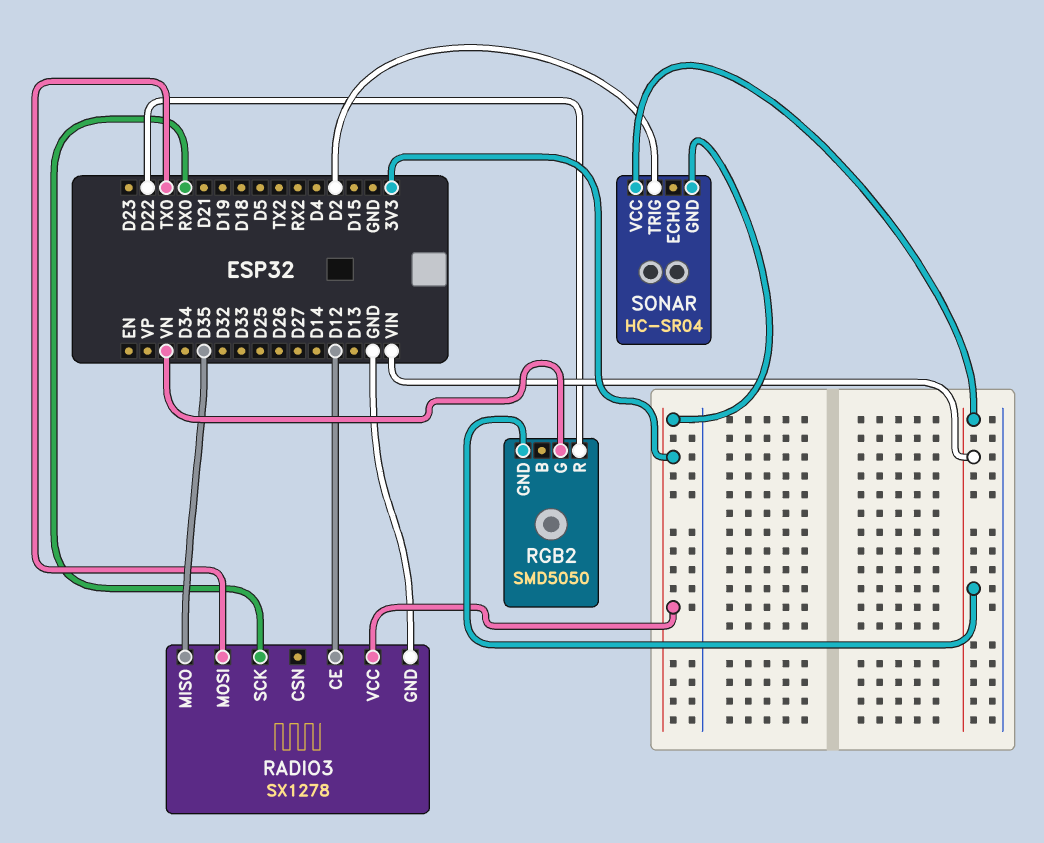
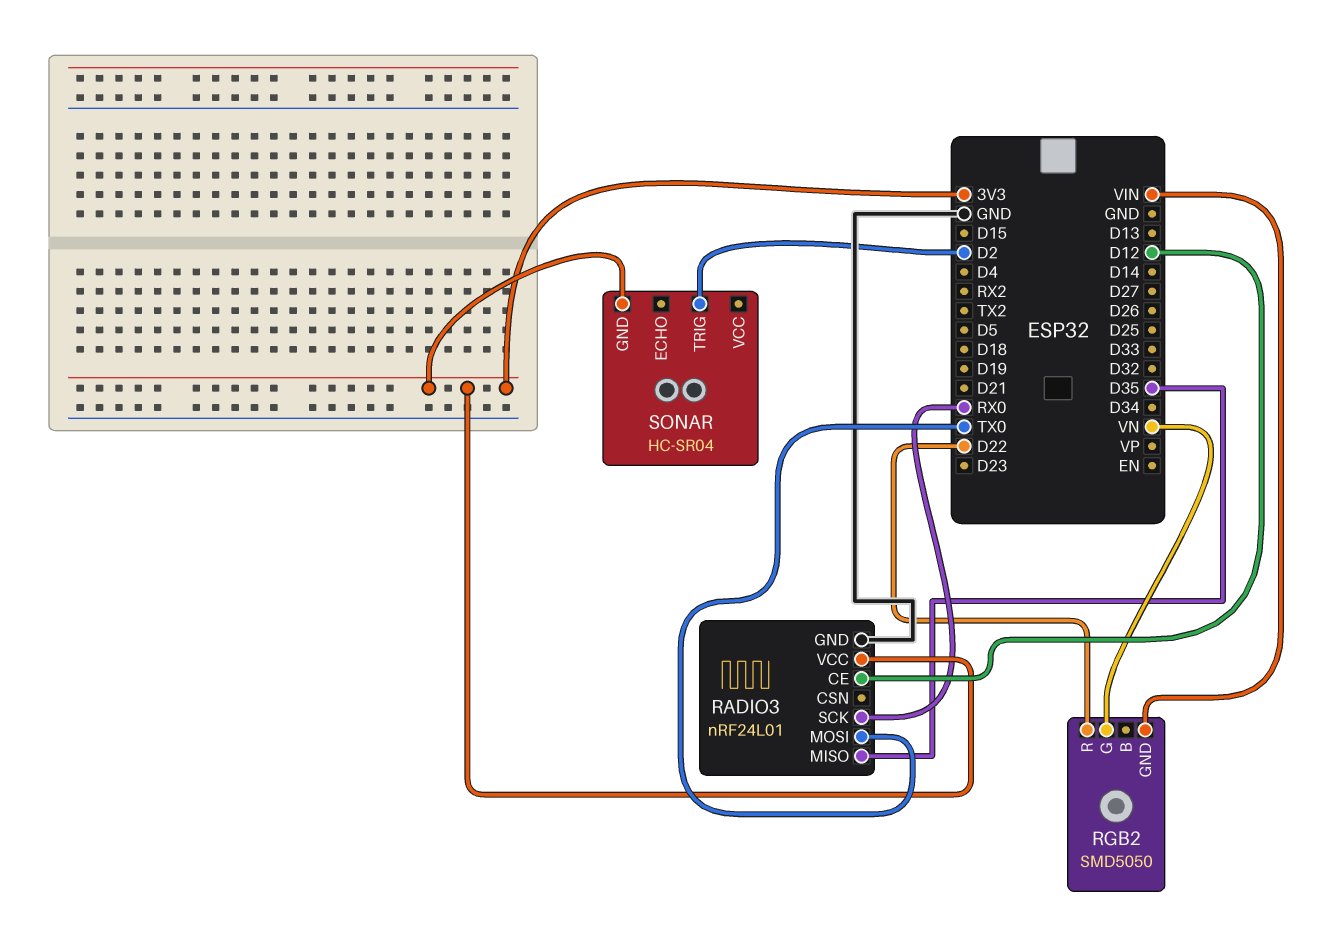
RADIO3: SX1278 -> nRF24L01
SONAR pin VCC: VIN -> none

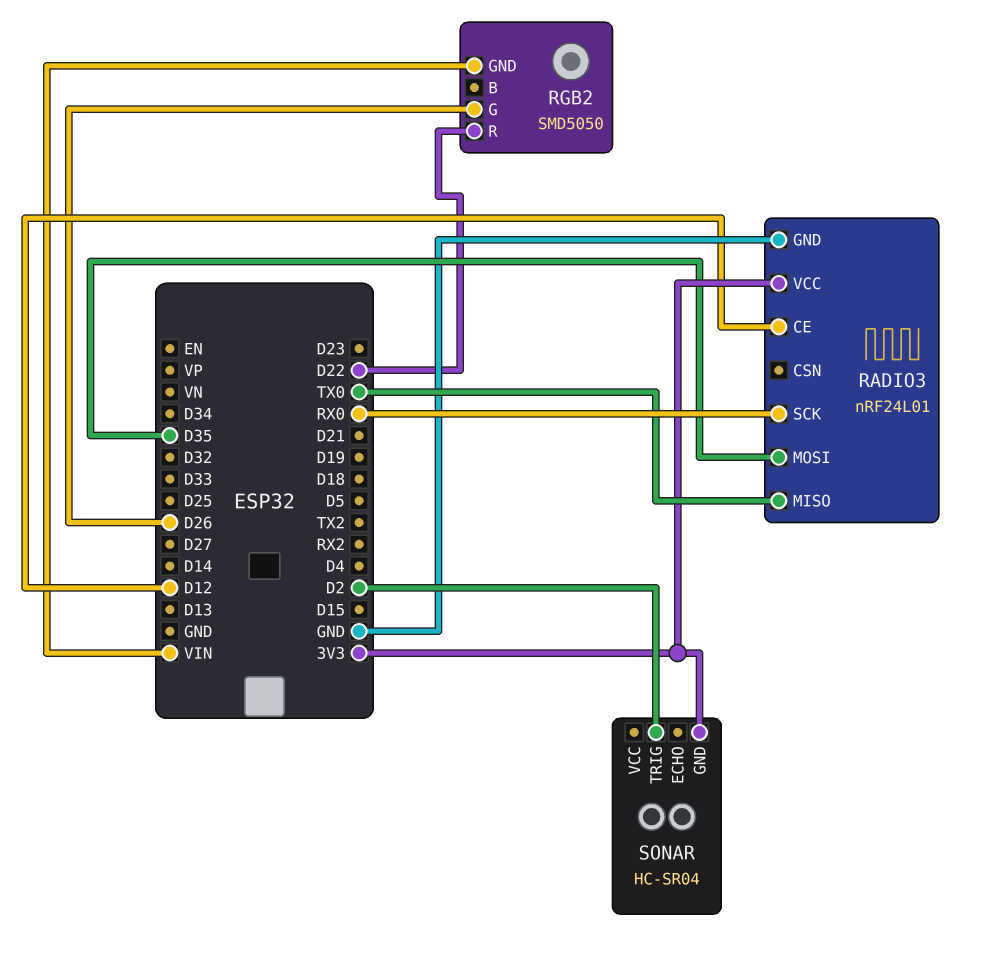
RADIO3 pin MISO: D35 -> TX0
RADIO3 pin MOSI: TX0 -> D35
RGB2 pin G: VN -> D26

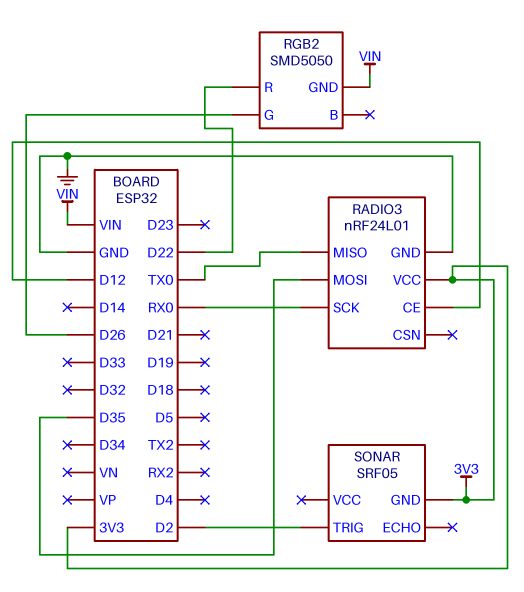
SONAR: HC-SR04 -> SRF05

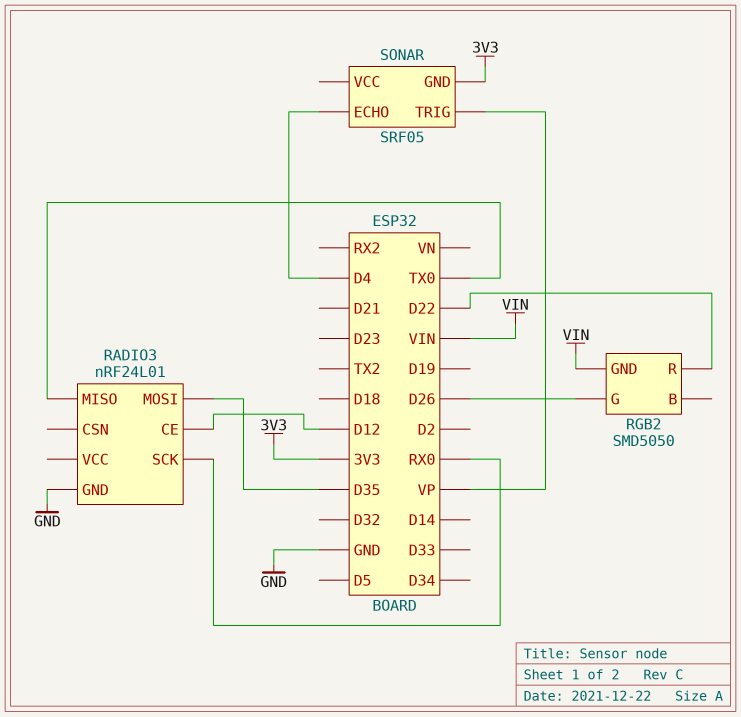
RADIO3 pin VCC: 3V3 -> none
SONAR pin ECHO: none -> D4
SONAR pin TRIG: D2 -> VP

